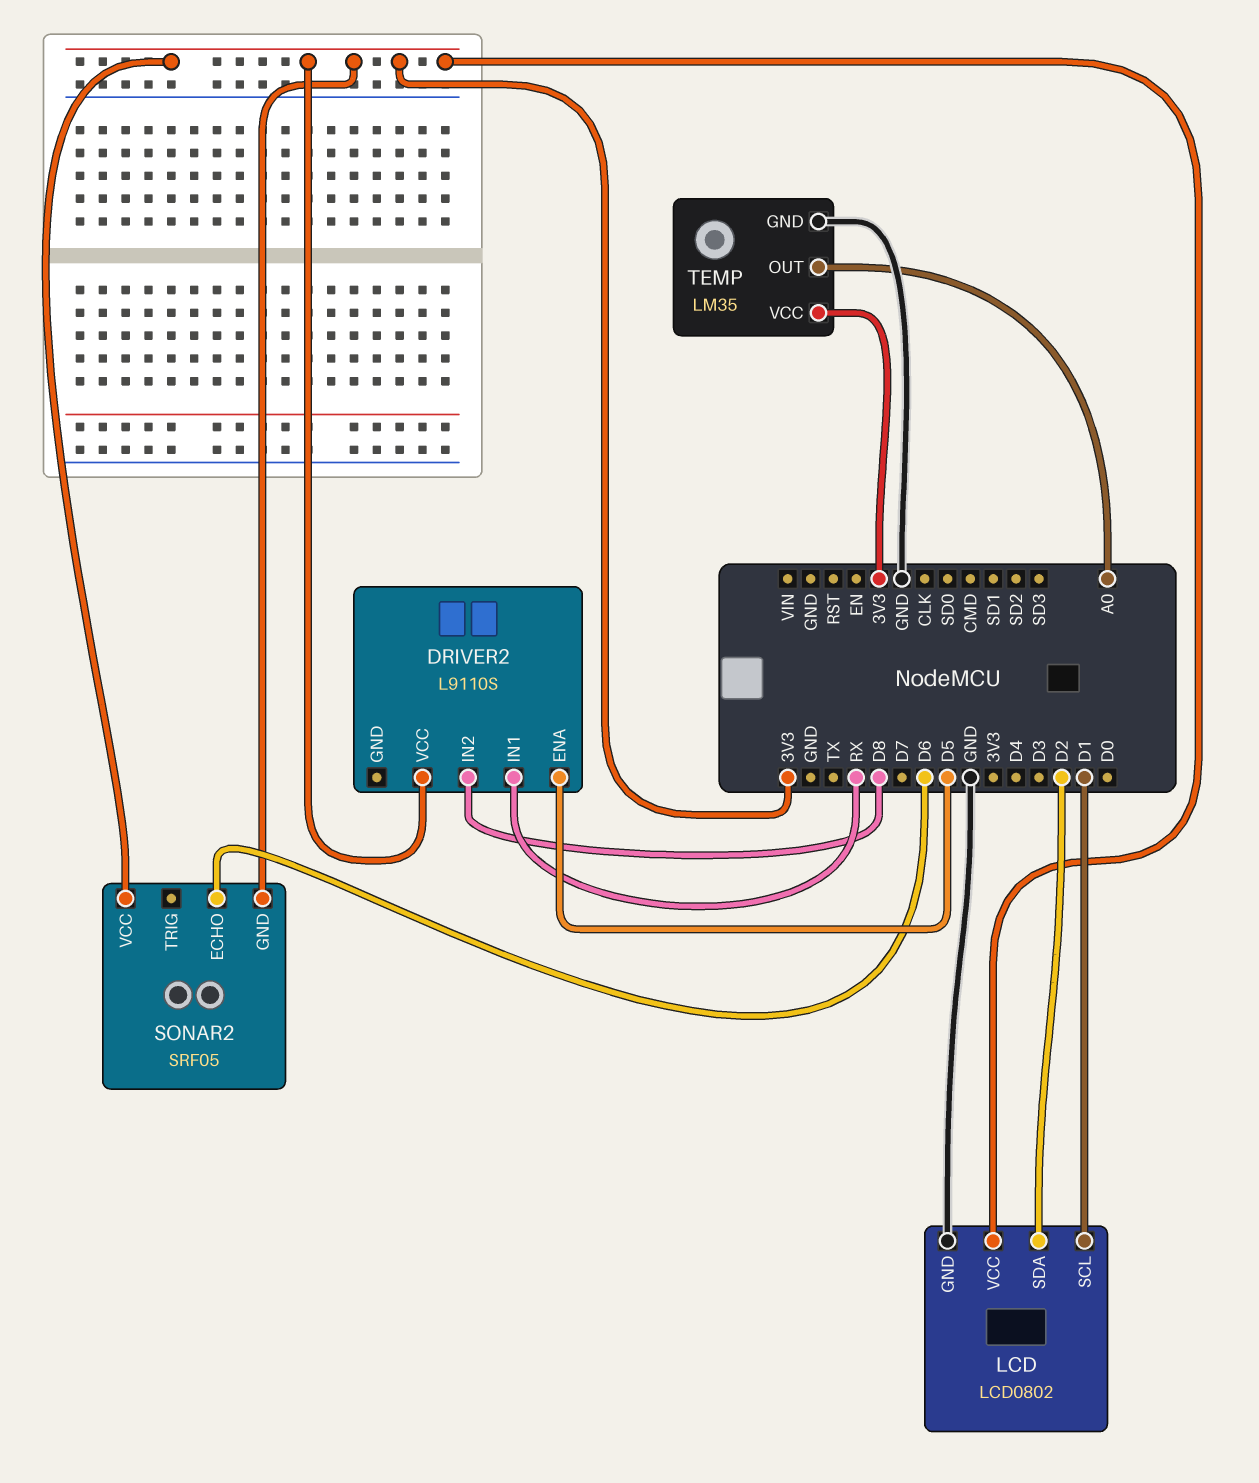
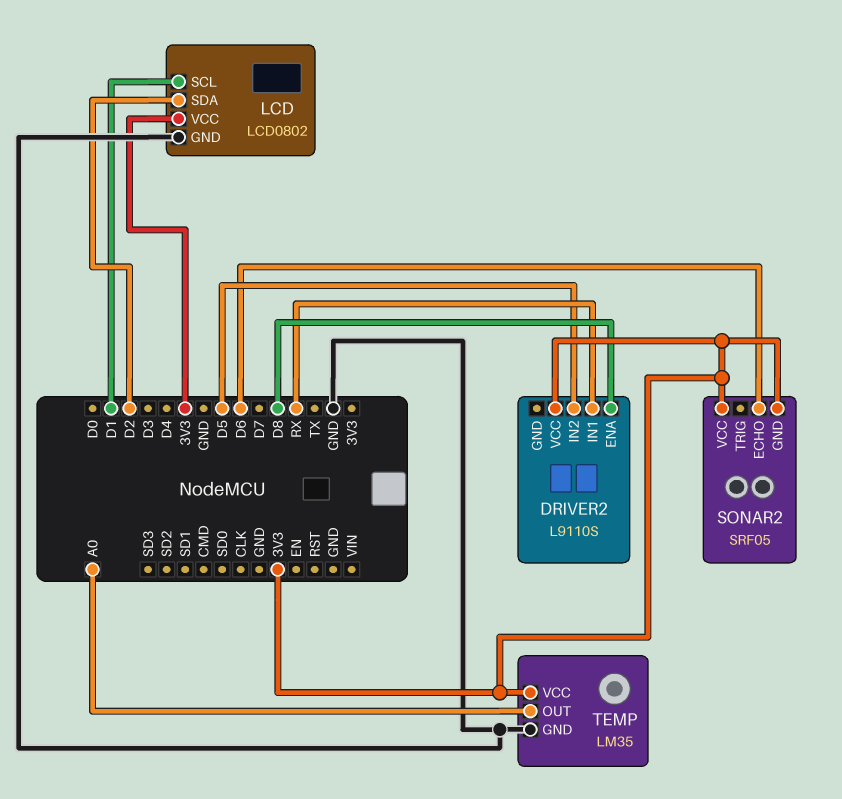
DRIVER2 pin ENA: D5 -> D8
DRIVER2 pin IN2: D8 -> D5

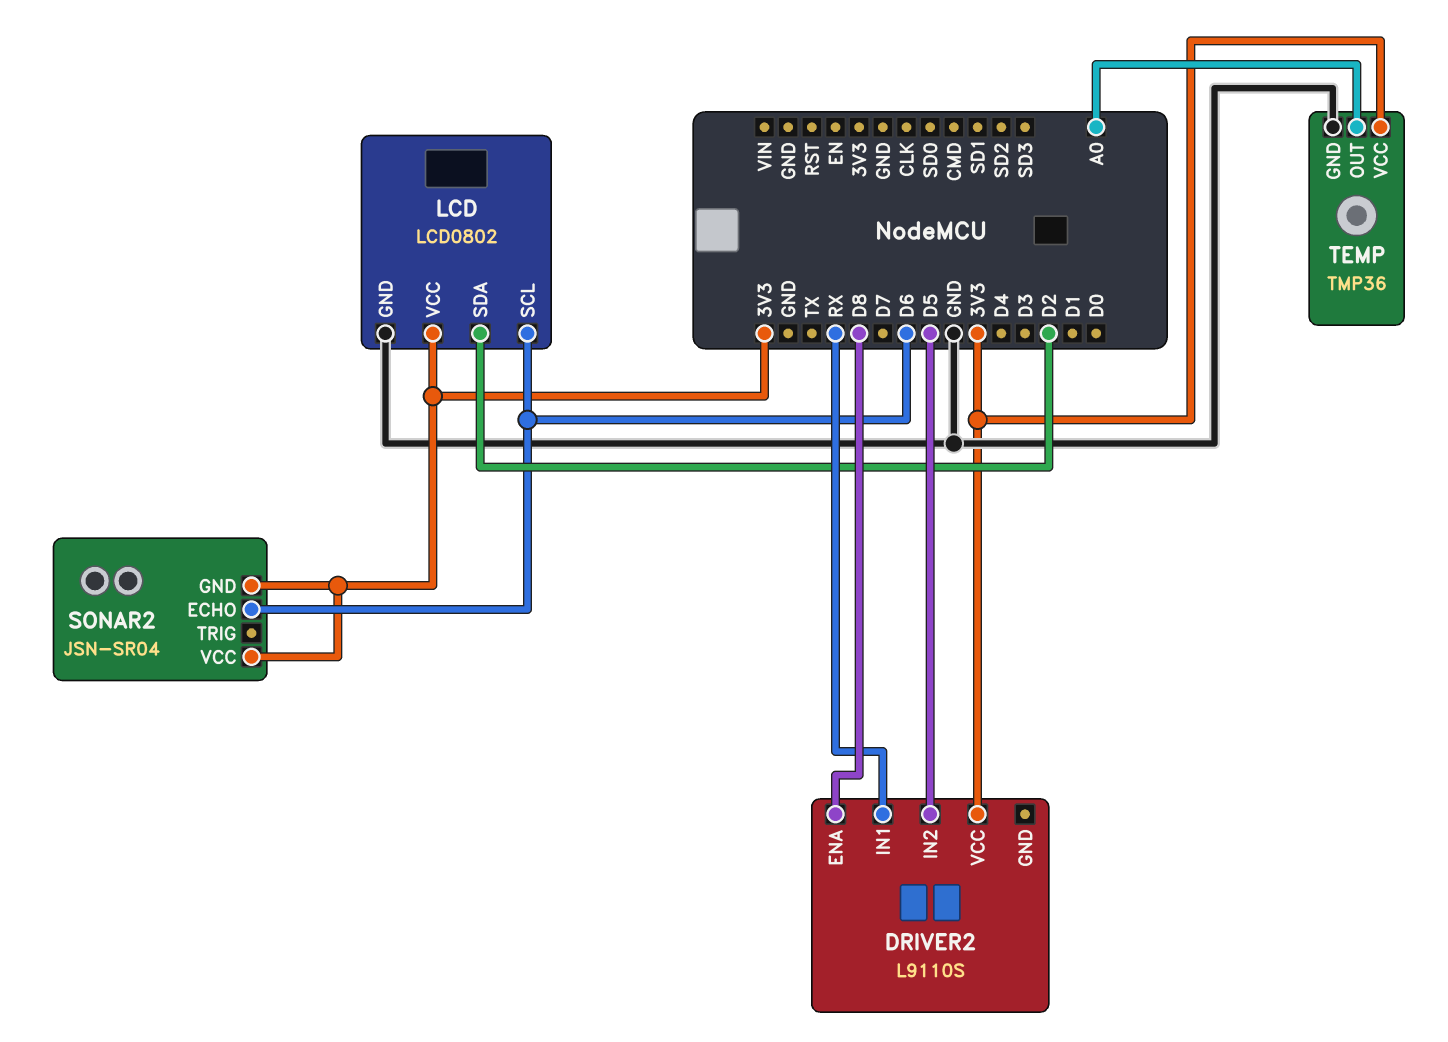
LCD pin SCL: D1 -> D6
SONAR2: SRF05 -> JSN-SR04
TEMP: LM35 -> TMP36

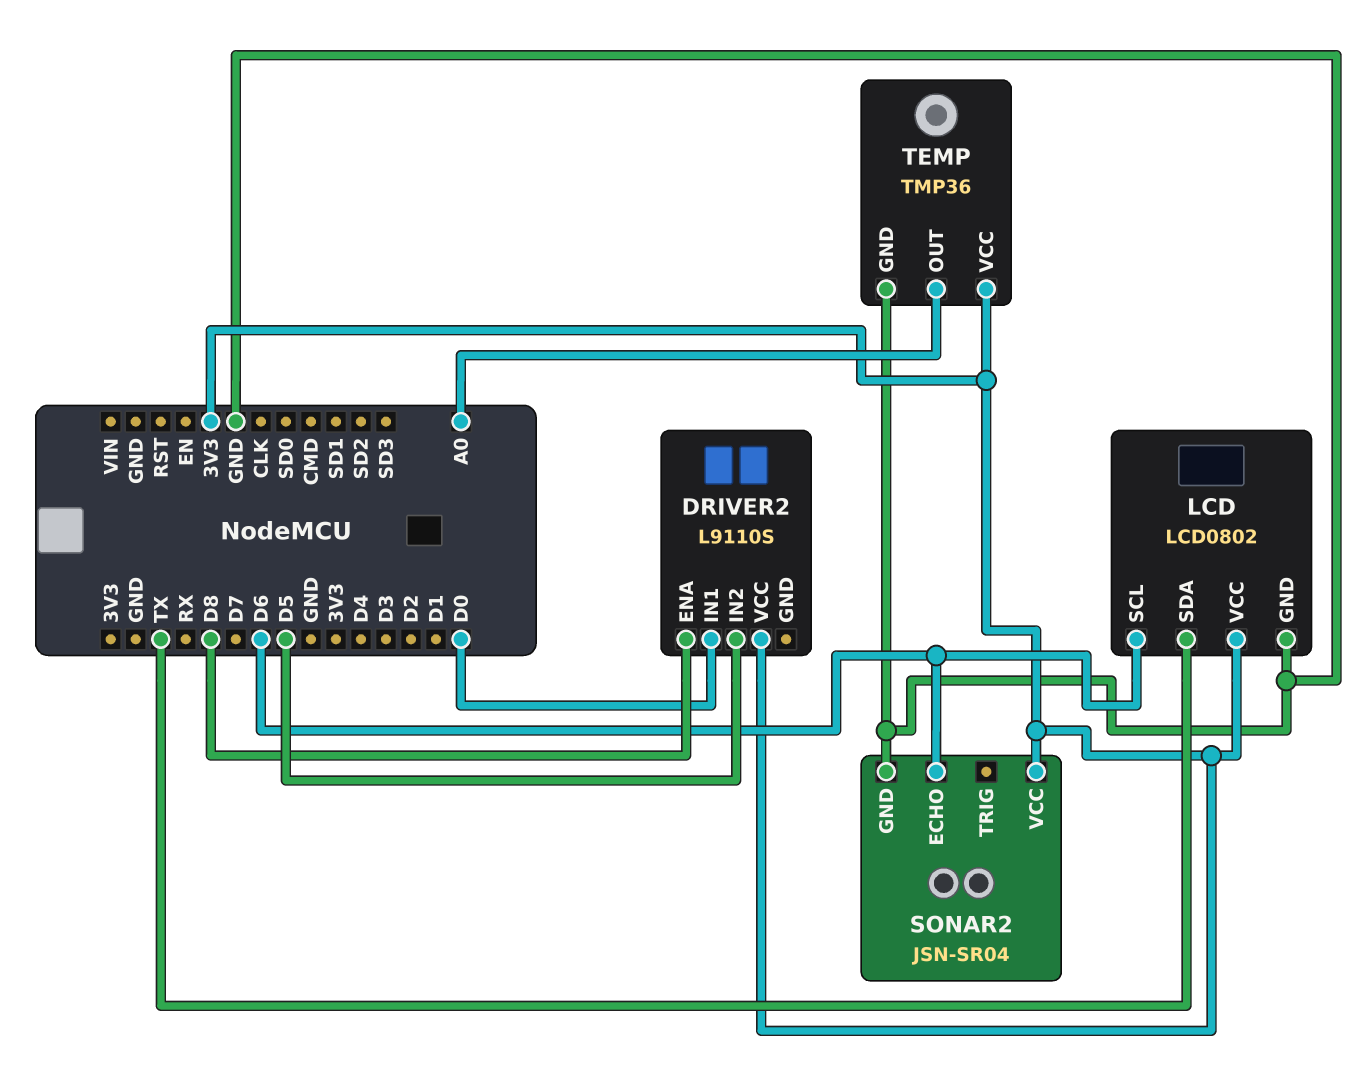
DRIVER2 pin IN1: RX -> D0
LCD pin SDA: D2 -> TX
SONAR2 pin GND: 3V3 -> GND

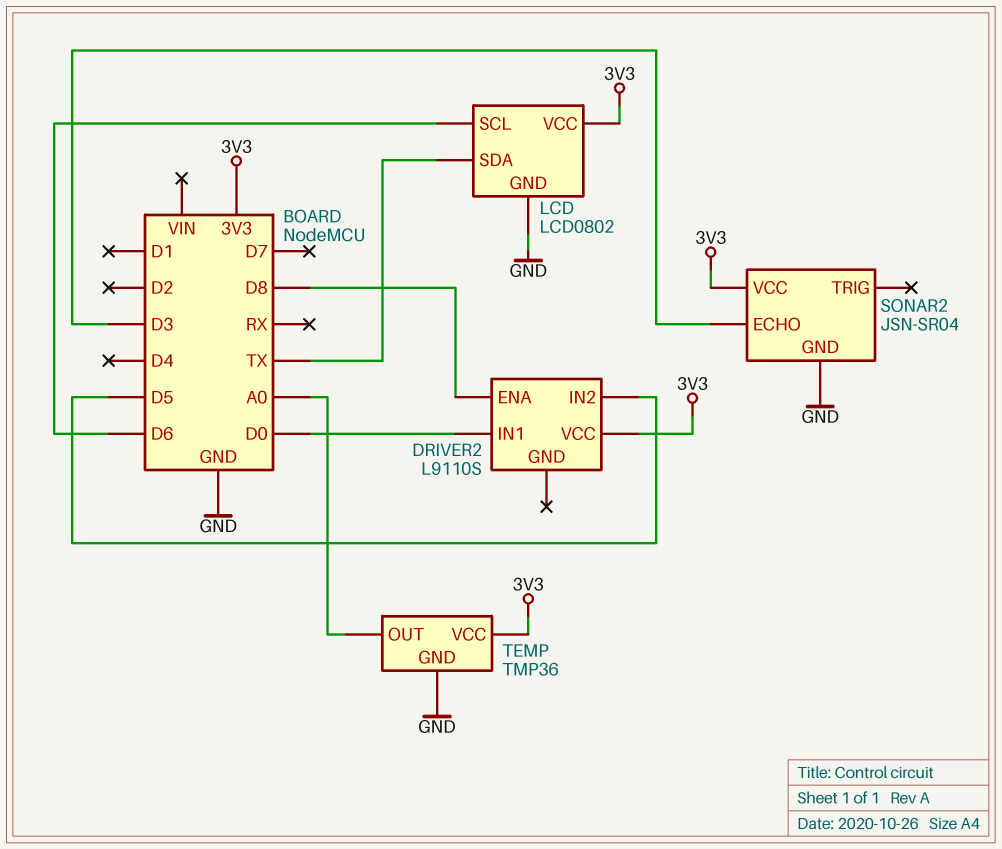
SONAR2 pin ECHO: D6 -> D3

